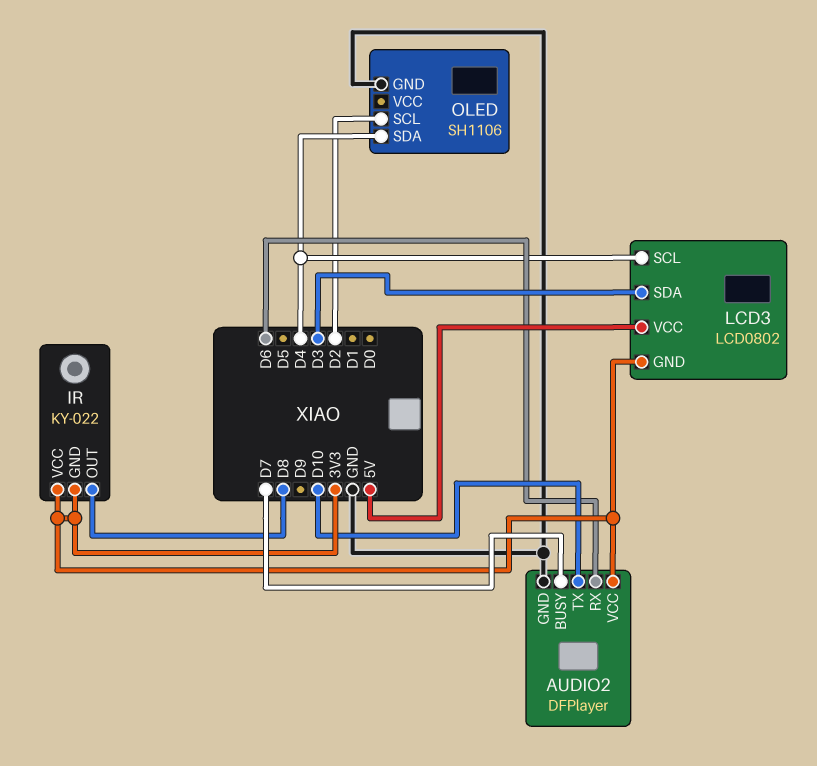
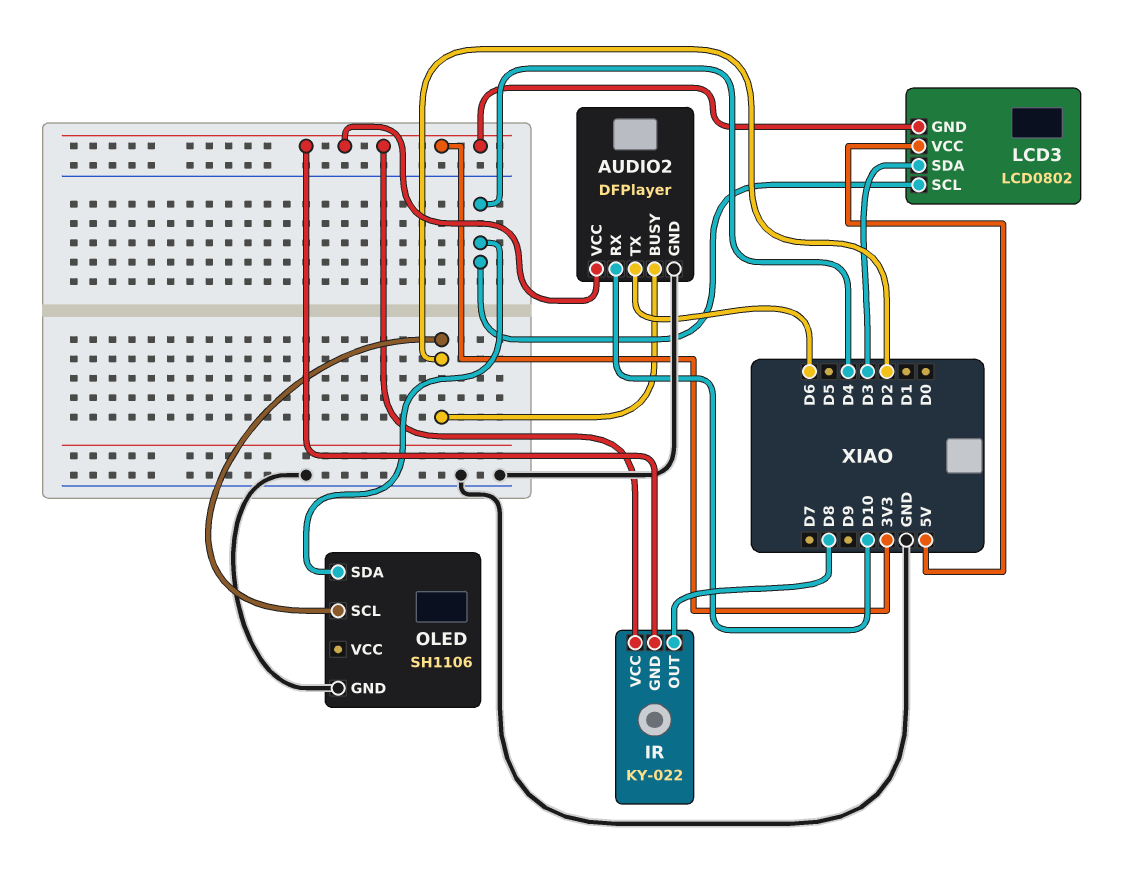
AUDIO2 pin BUSY: D7 -> D2
AUDIO2 pin RX: D6 -> D10
AUDIO2 pin TX: D10 -> D6

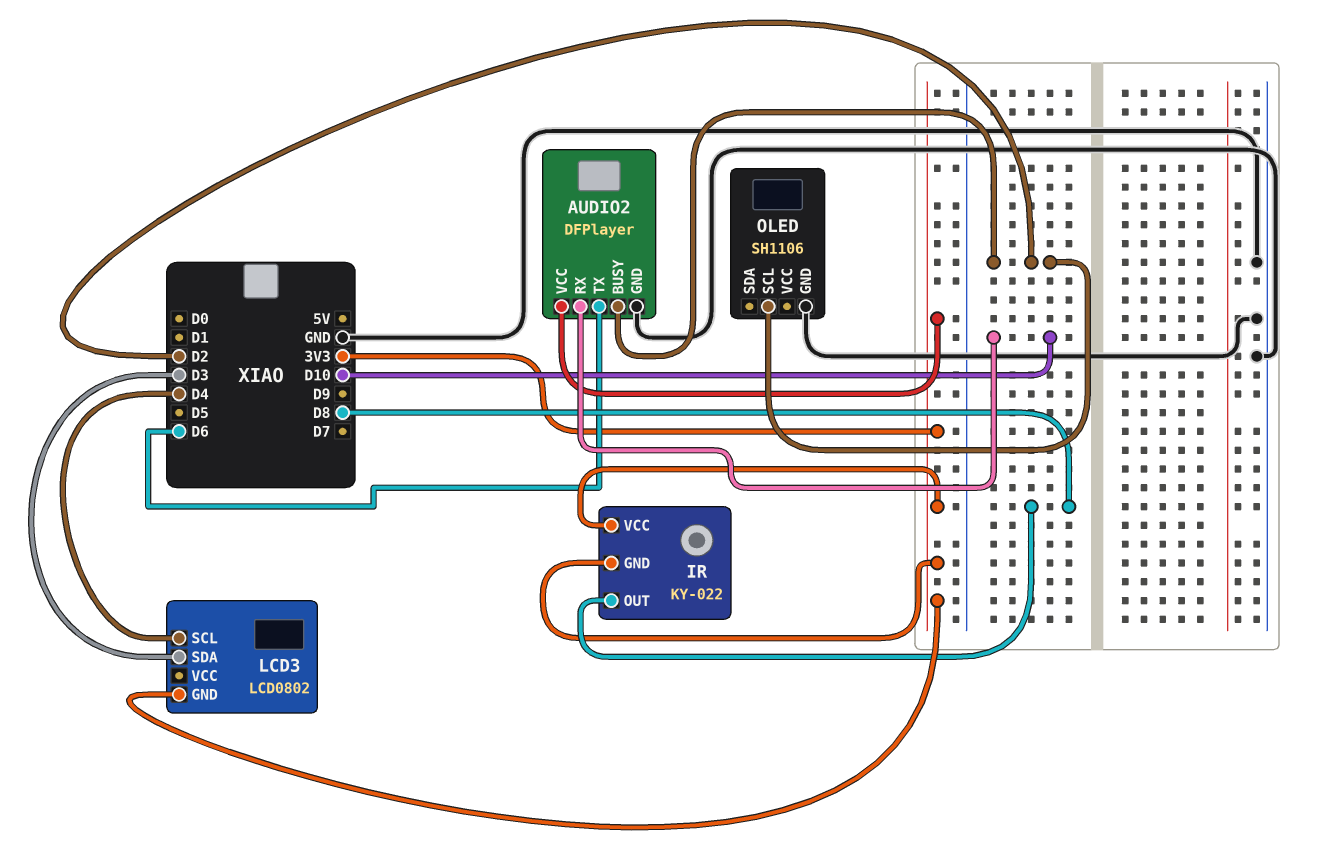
LCD3 pin VCC: 5V -> none
OLED pin SDA: D4 -> none

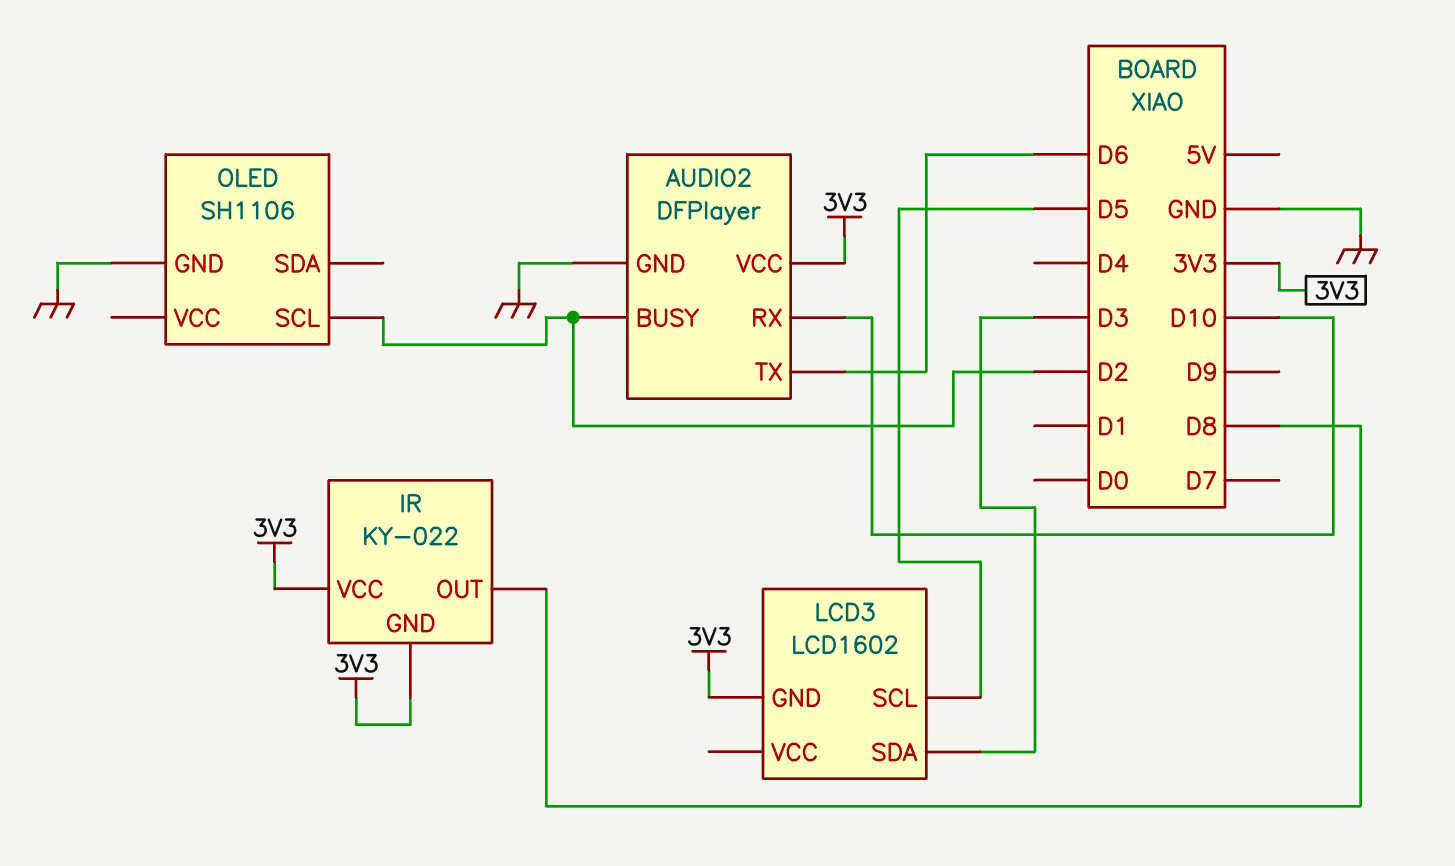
LCD3: LCD0802 -> LCD1602
LCD3 pin SCL: D4 -> D5

